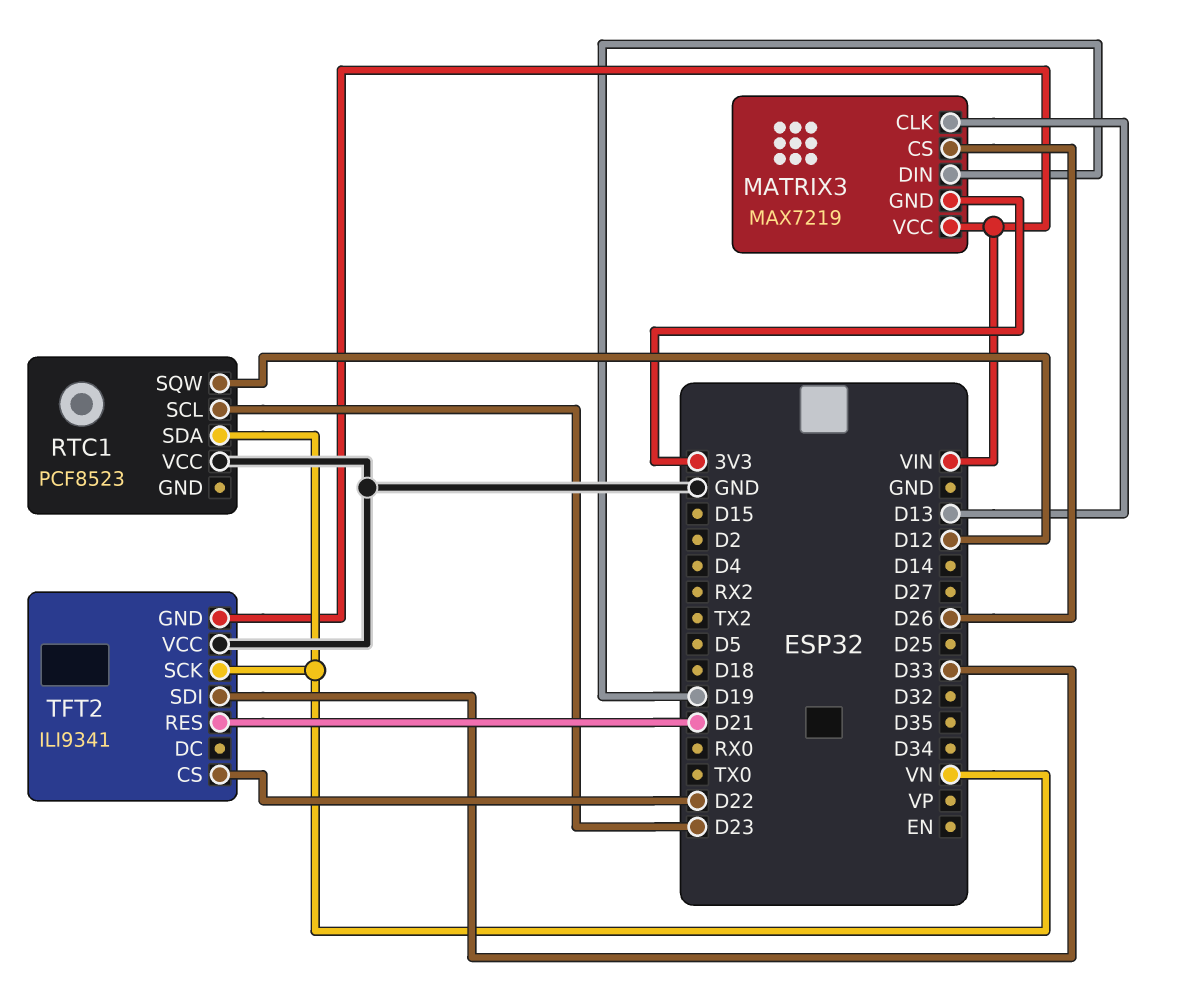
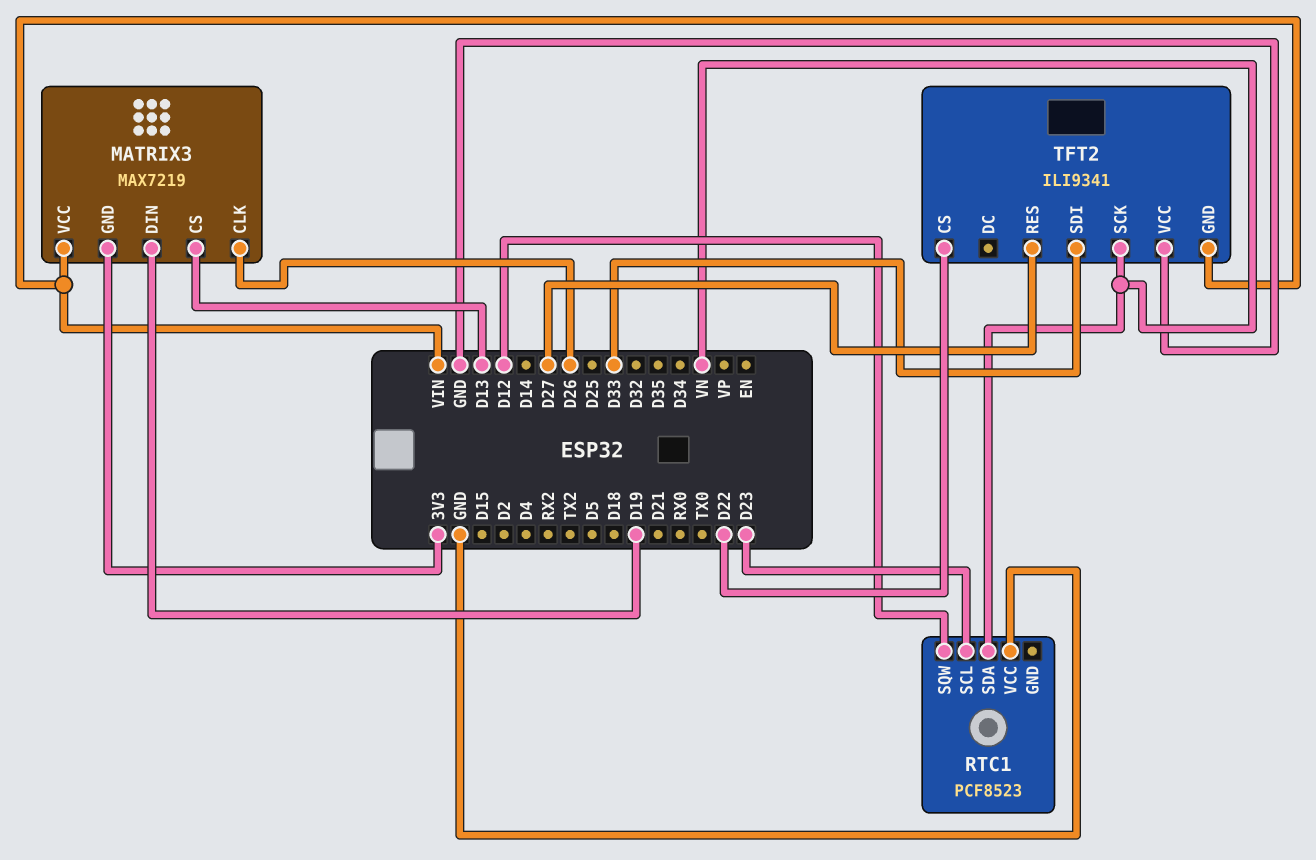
MATRIX3 pin CLK: D13 -> D26
MATRIX3 pin CS: D26 -> D13
TFT2 pin RES: D21 -> D27

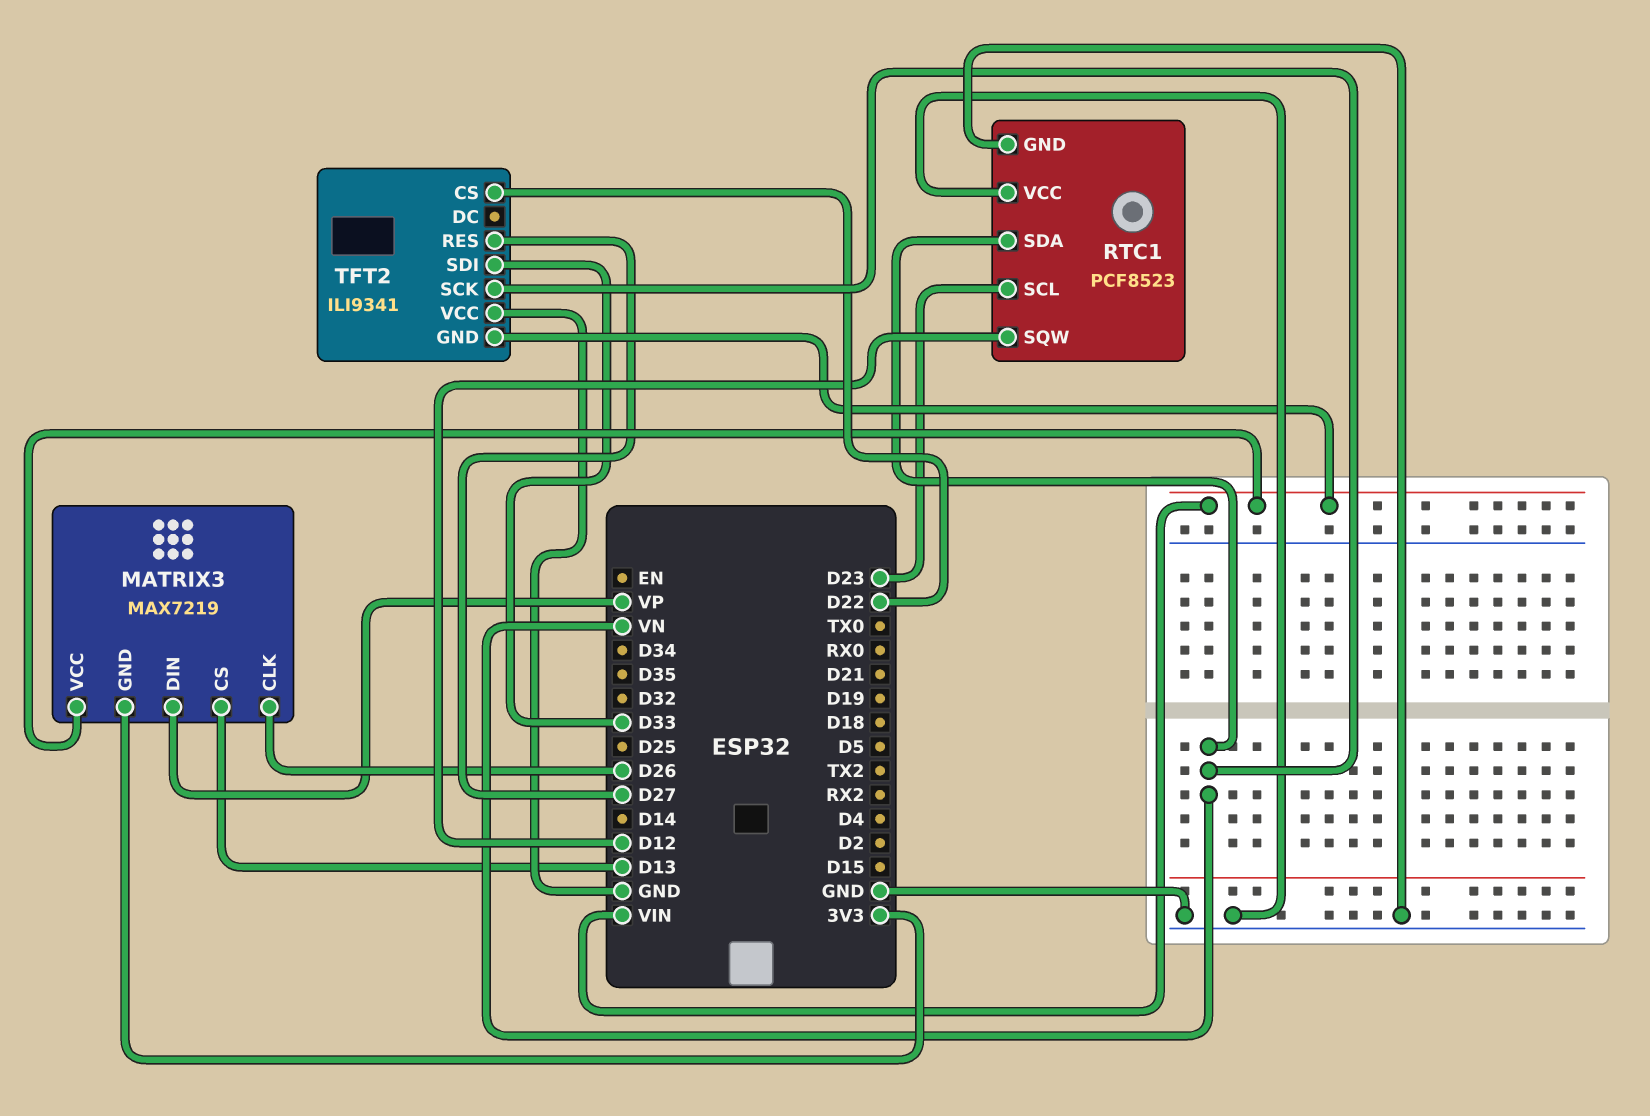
MATRIX3 pin DIN: D19 -> VP
RTC1 pin GND: none -> GND

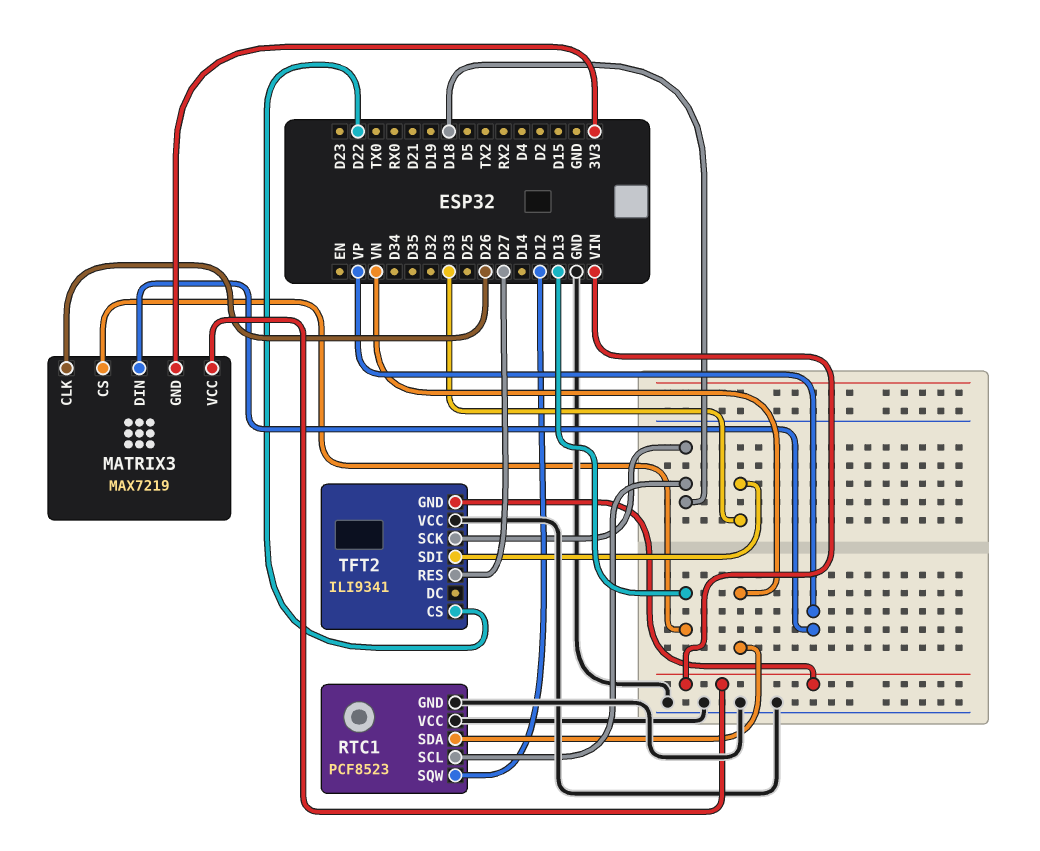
RTC1 pin SCL: D23 -> D18
TFT2 pin SCK: VN -> D18

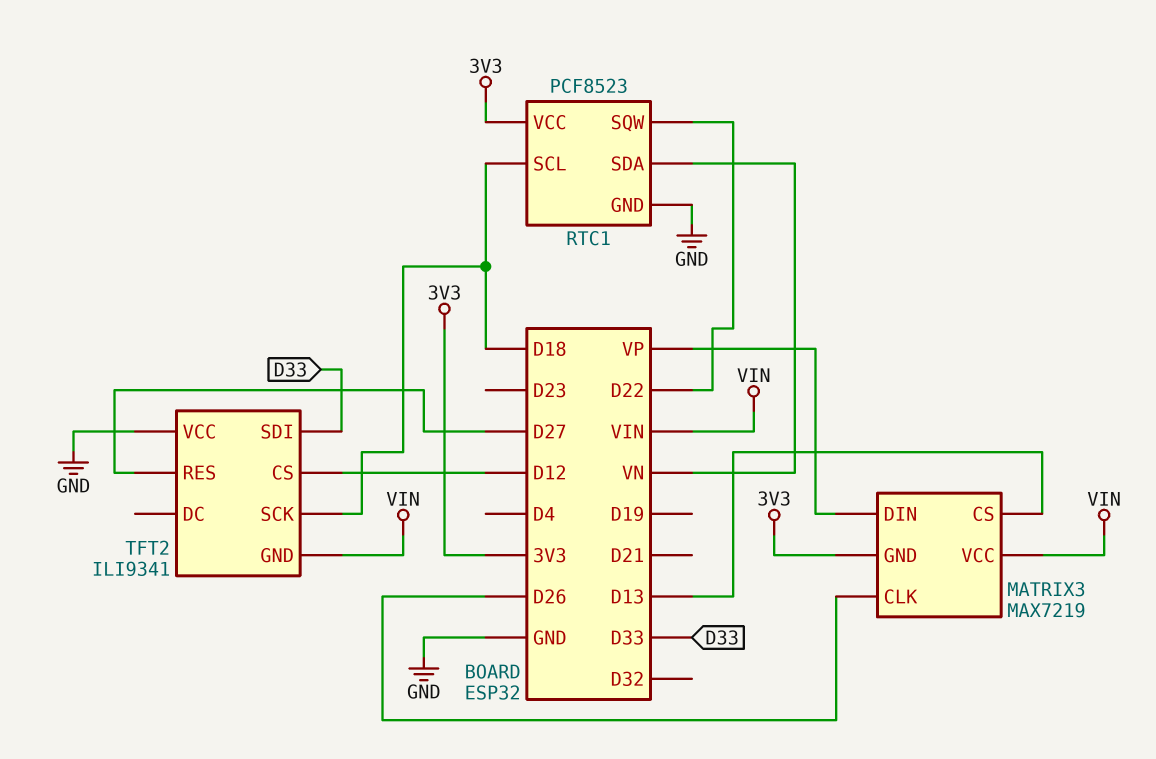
RTC1 pin SQW: D12 -> D22
RTC1 pin VCC: GND -> 3V3
TFT2 pin CS: D22 -> D12

